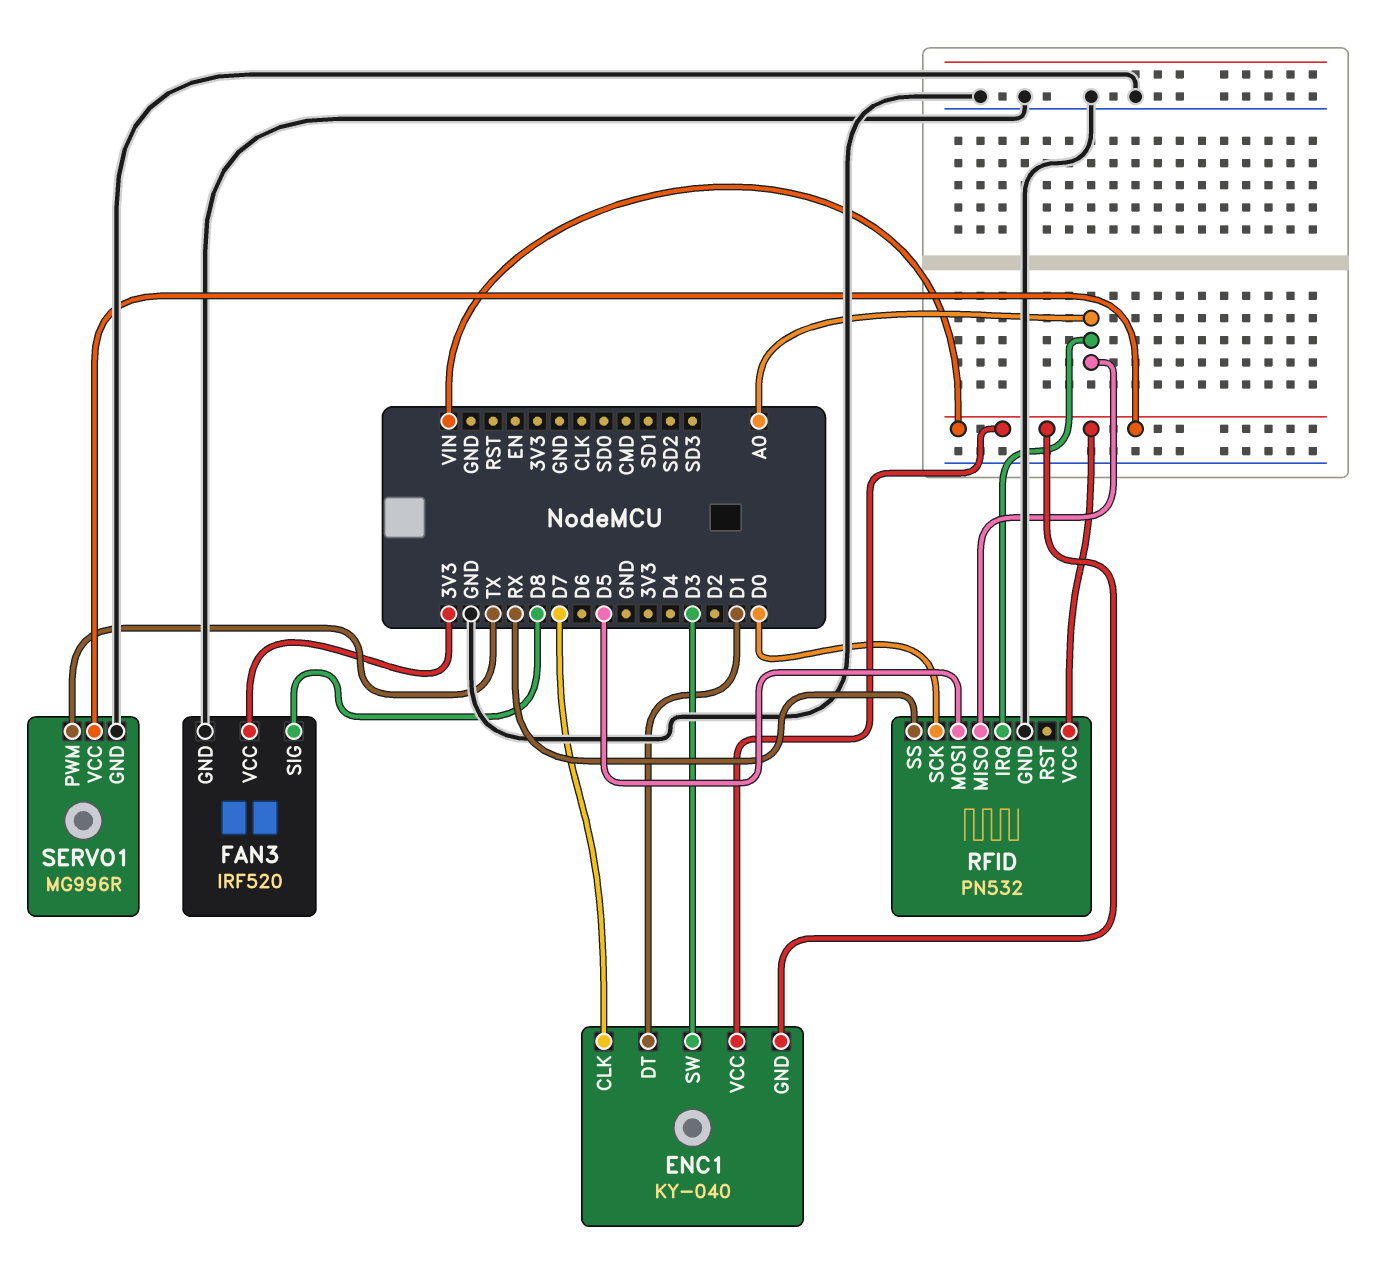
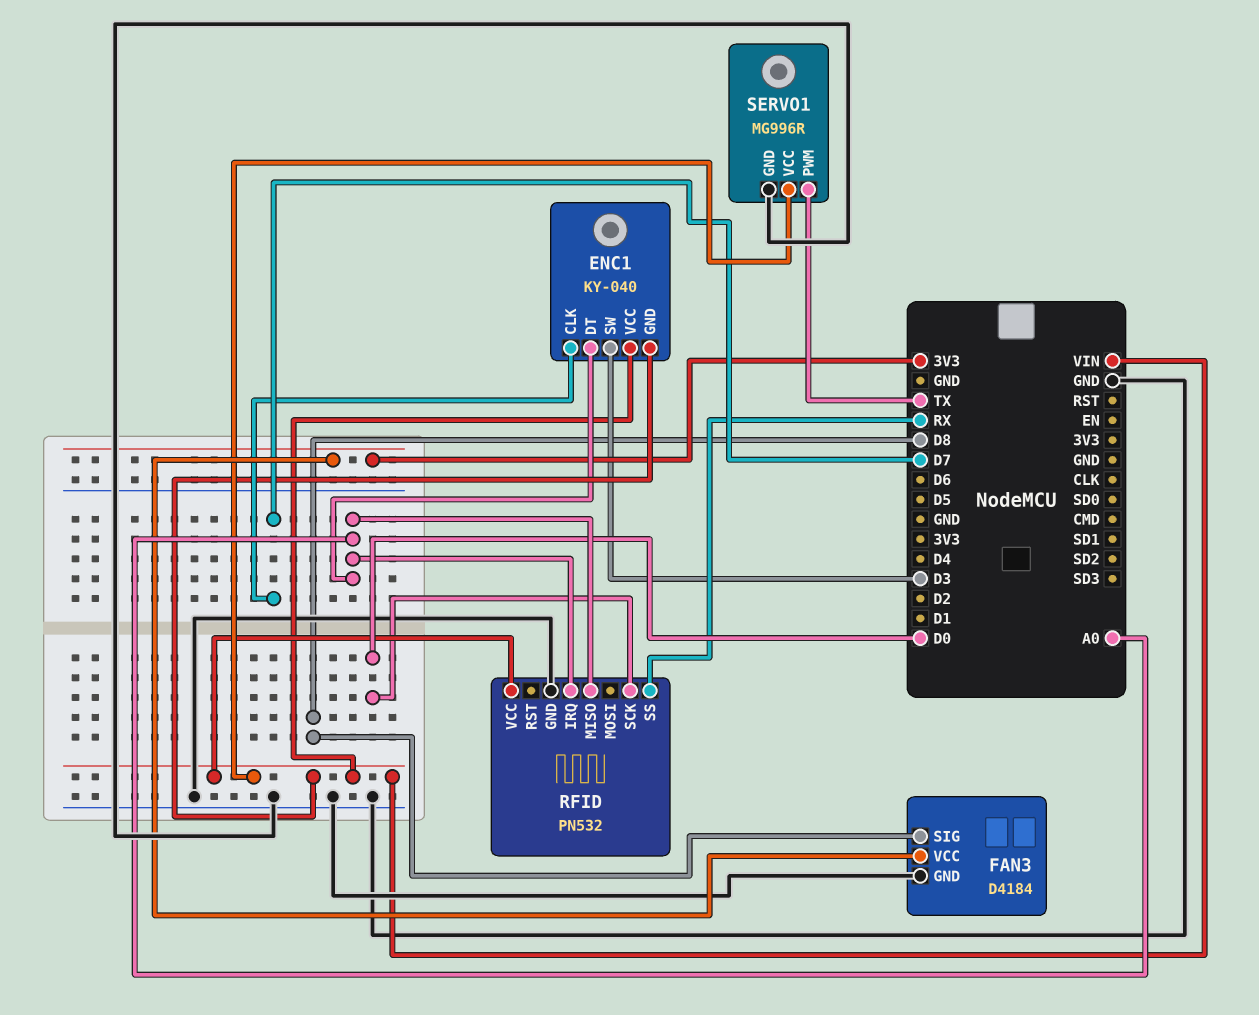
ENC1 pin DT: D1 -> A0
FAN3: IRF520 -> D4184
RFID pin MOSI: D5 -> none

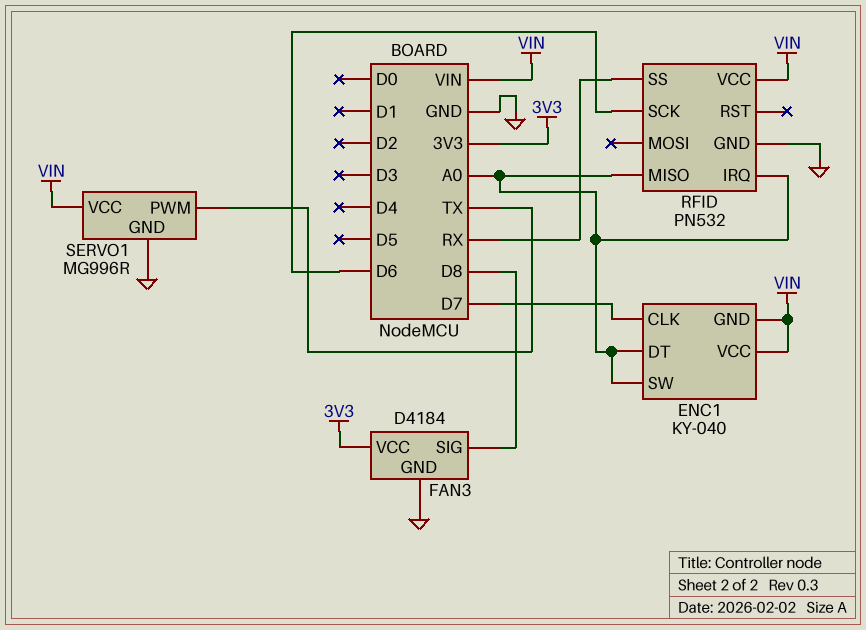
ENC1 pin SW: D3 -> A0
RFID pin SCK: D0 -> D6

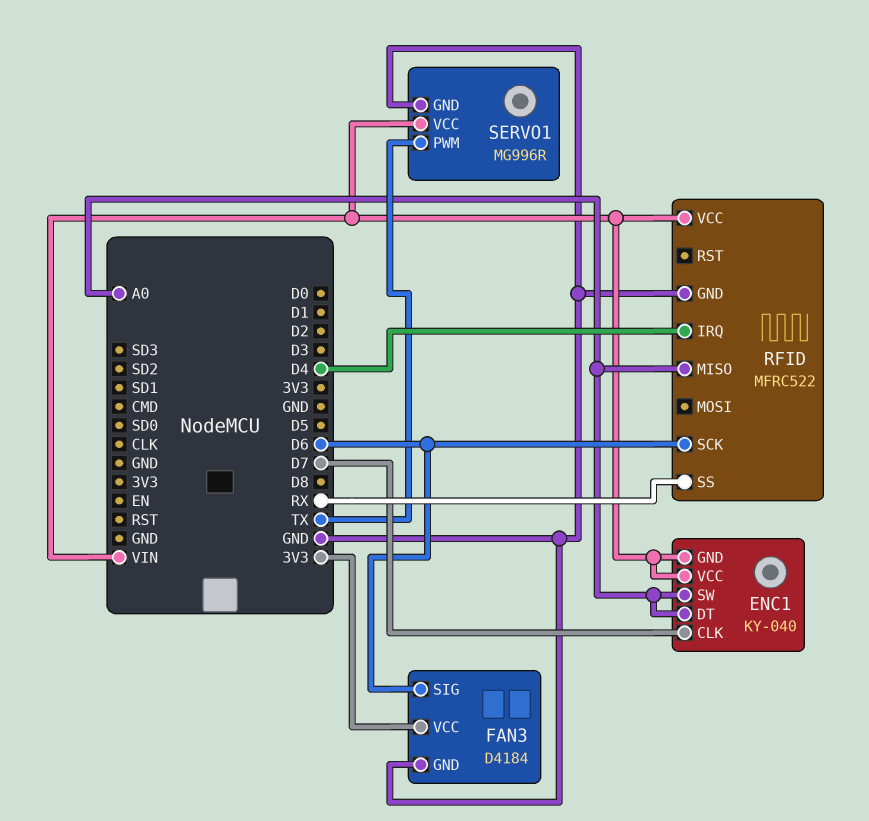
FAN3 pin SIG: D8 -> D6
RFID: PN532 -> MFRC522
RFID pin IRQ: A0 -> D4

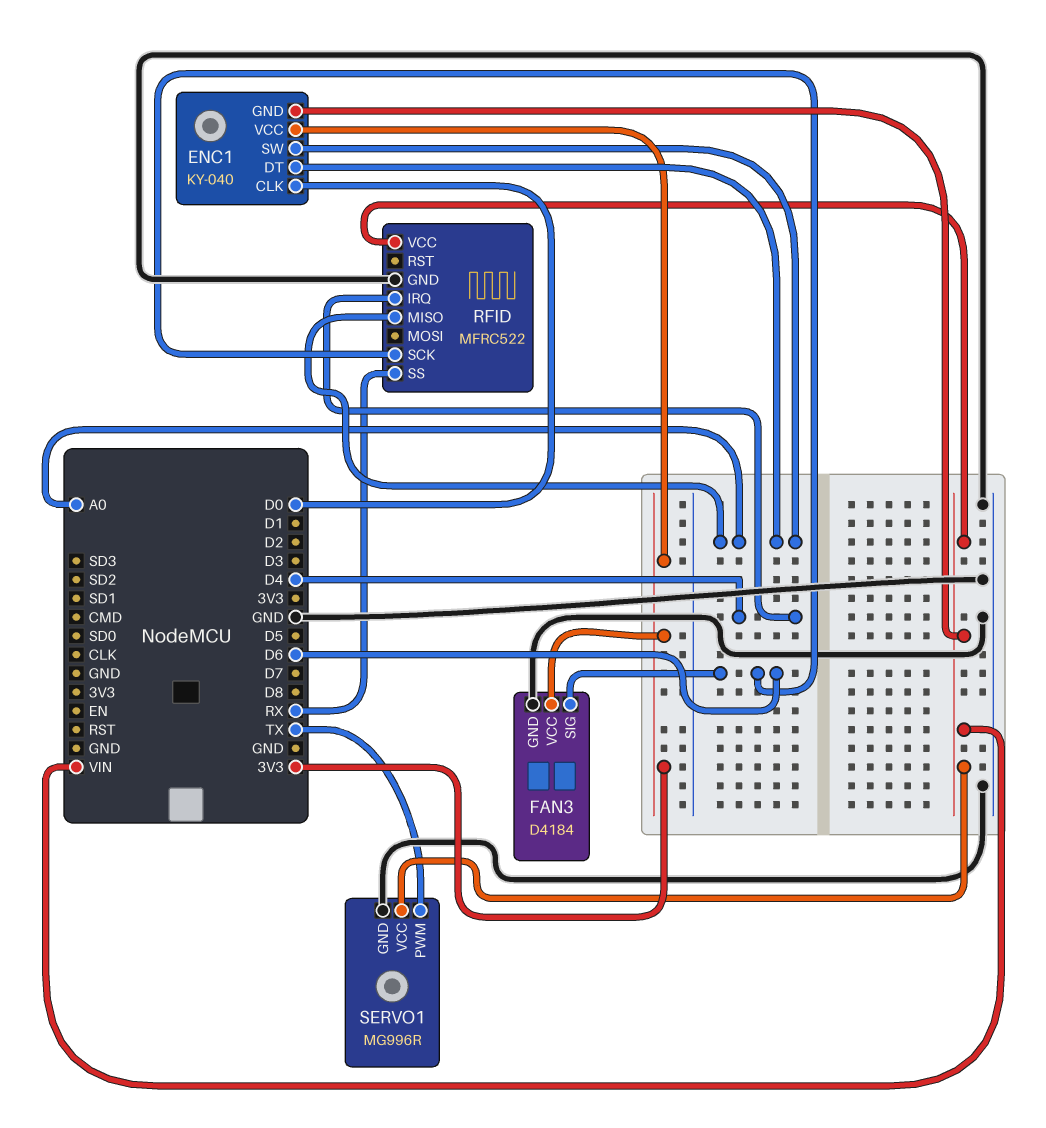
ENC1 pin CLK: D7 -> D0
ENC1 pin VCC: VIN -> 3V3

